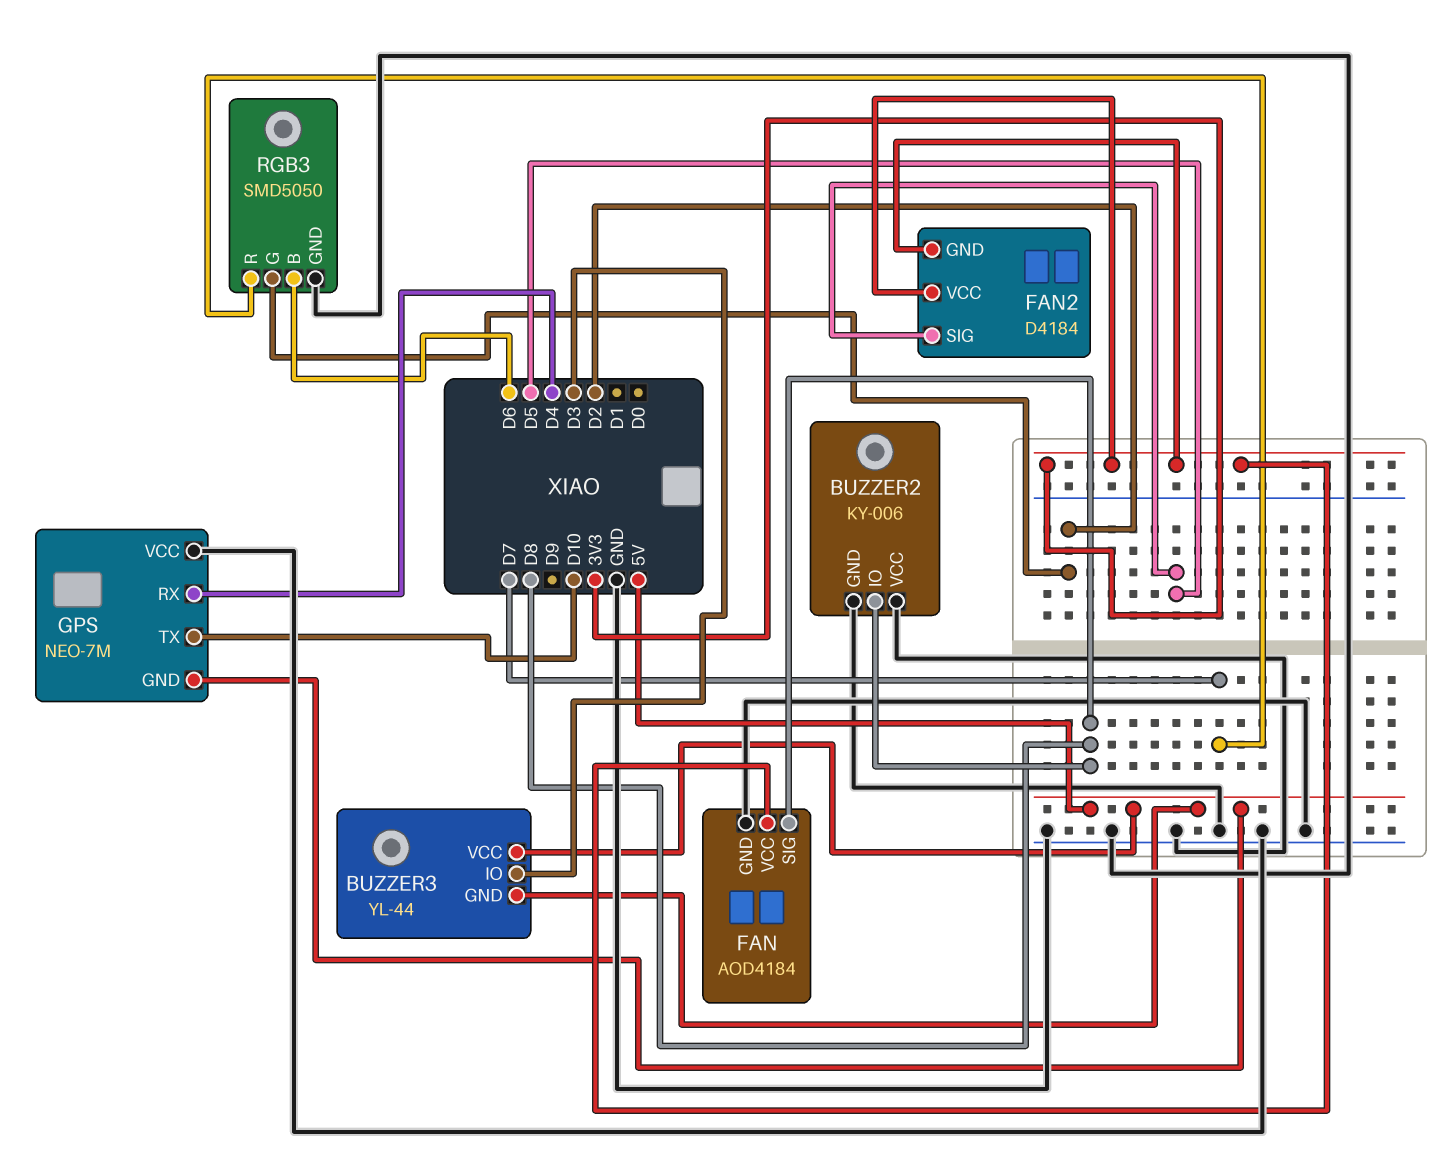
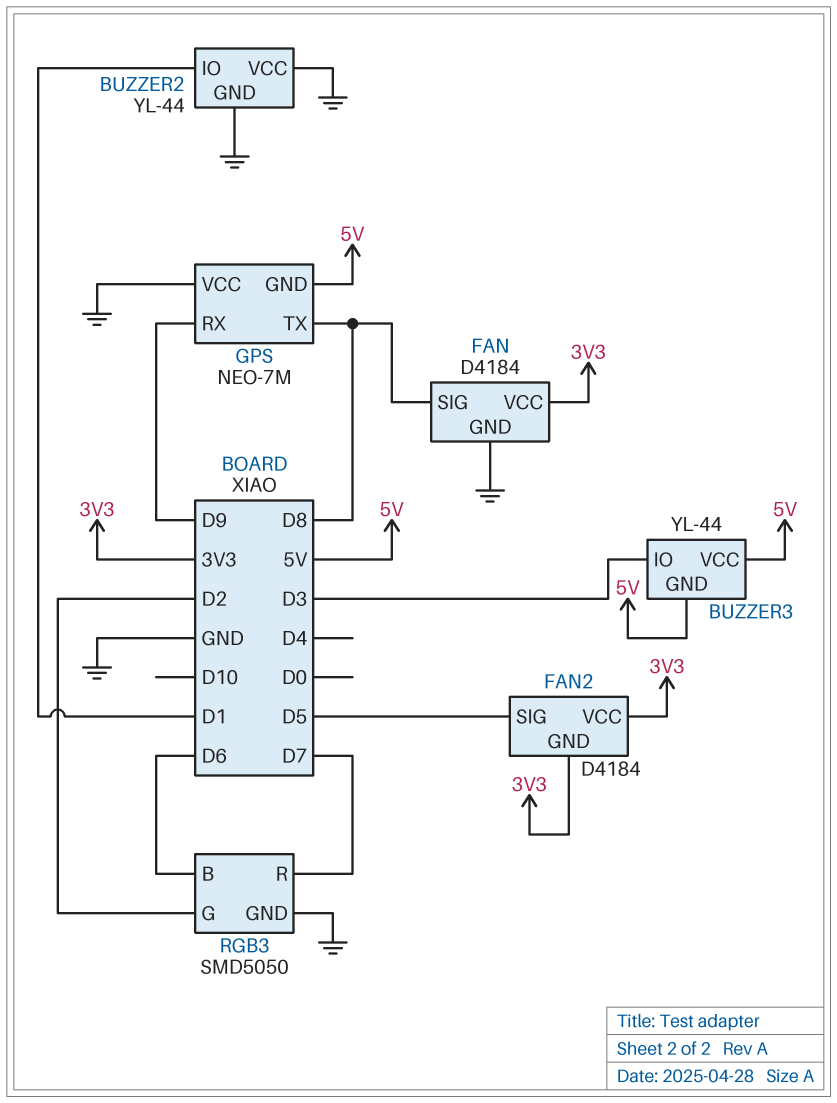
BUZZER2: KY-006 -> YL-44
BUZZER2 pin IO: D8 -> D1
FAN: AOD4184 -> D4184
GPS pin RX: D4 -> D9
GPS pin TX: D10 -> D8

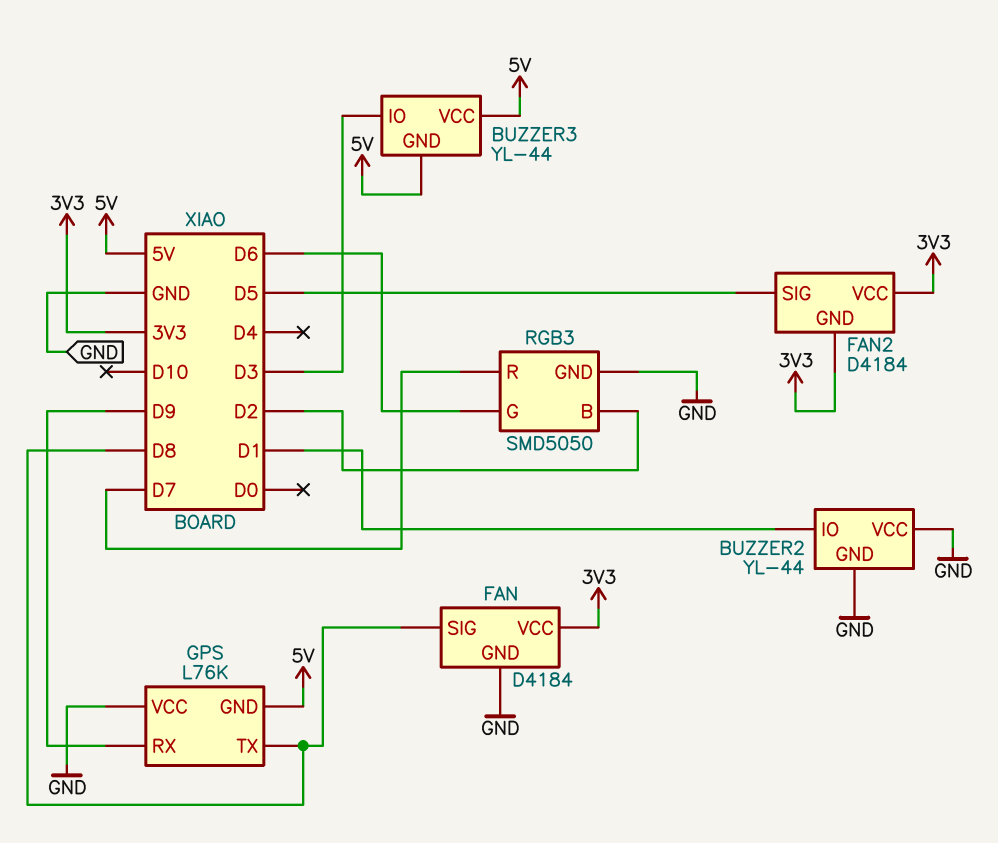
GPS: NEO-7M -> L76K
RGB3 pin B: D6 -> D2
RGB3 pin G: D2 -> D6

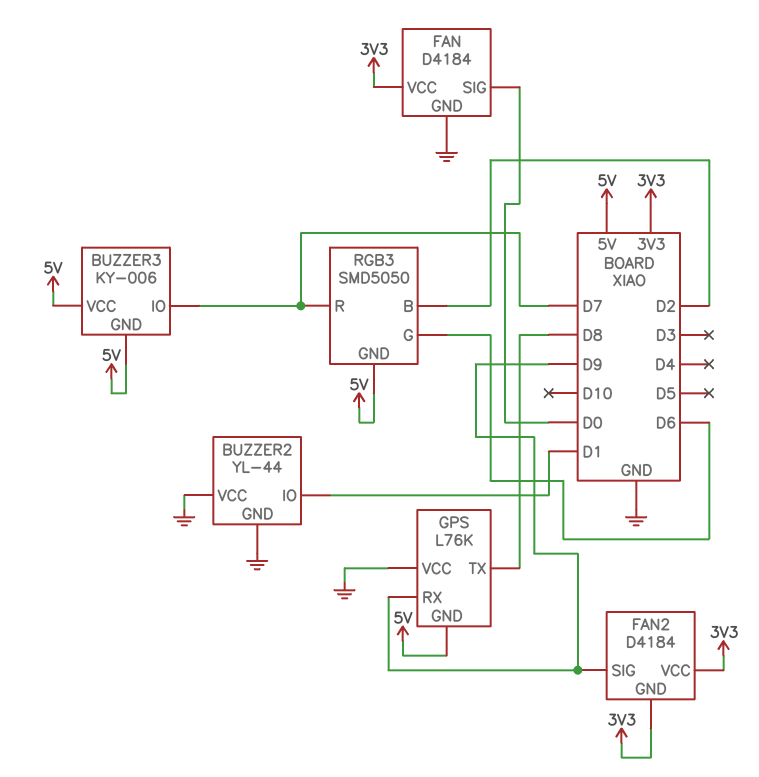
BUZZER3: YL-44 -> KY-006
BUZZER3 pin IO: D3 -> D7
FAN pin SIG: D8 -> D0
FAN2 pin SIG: D5 -> D9
RGB3 pin GND: GND -> 5V

